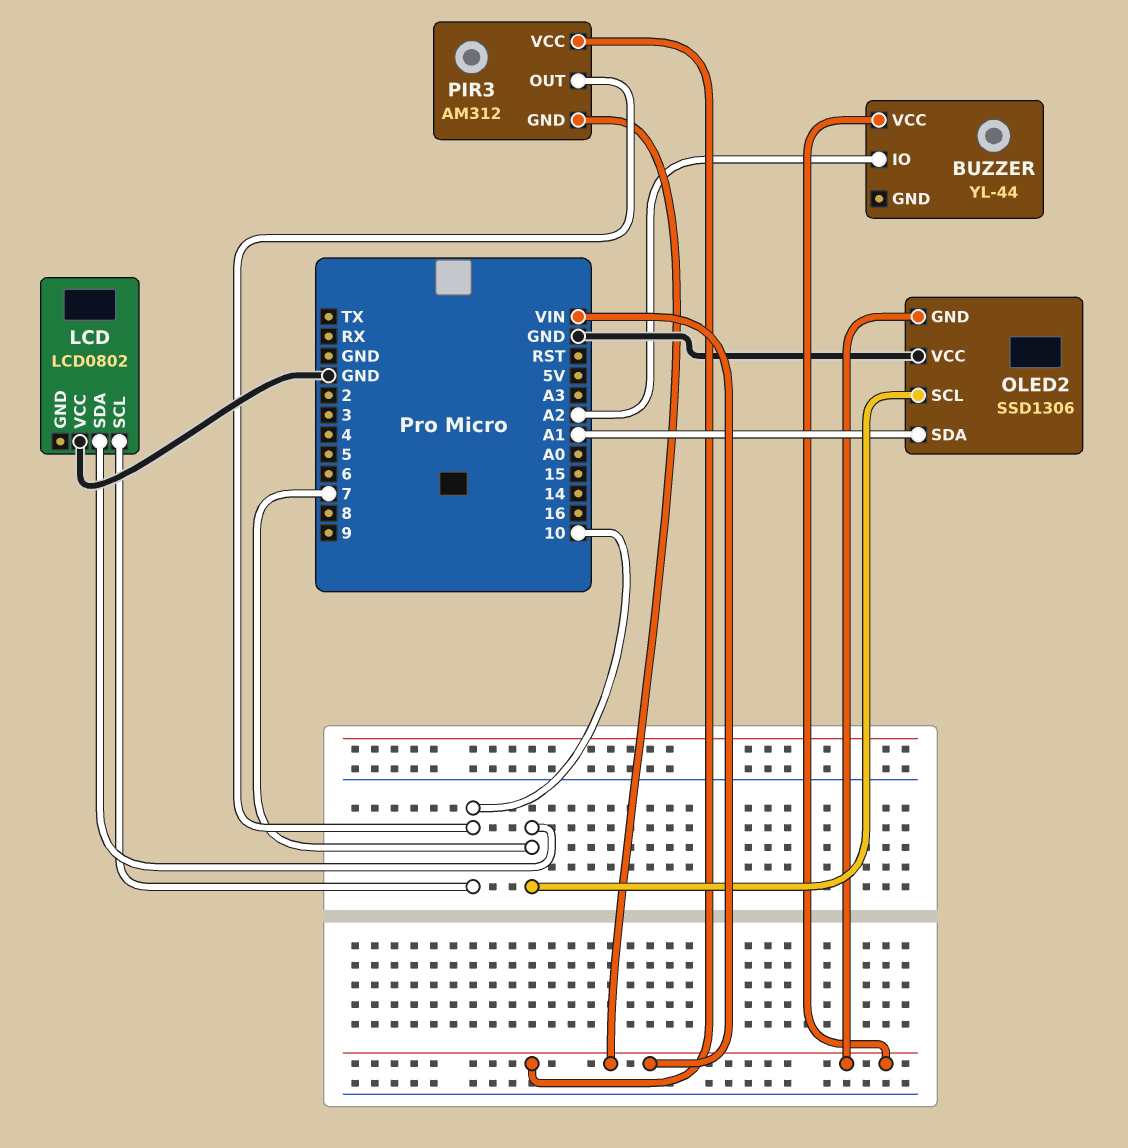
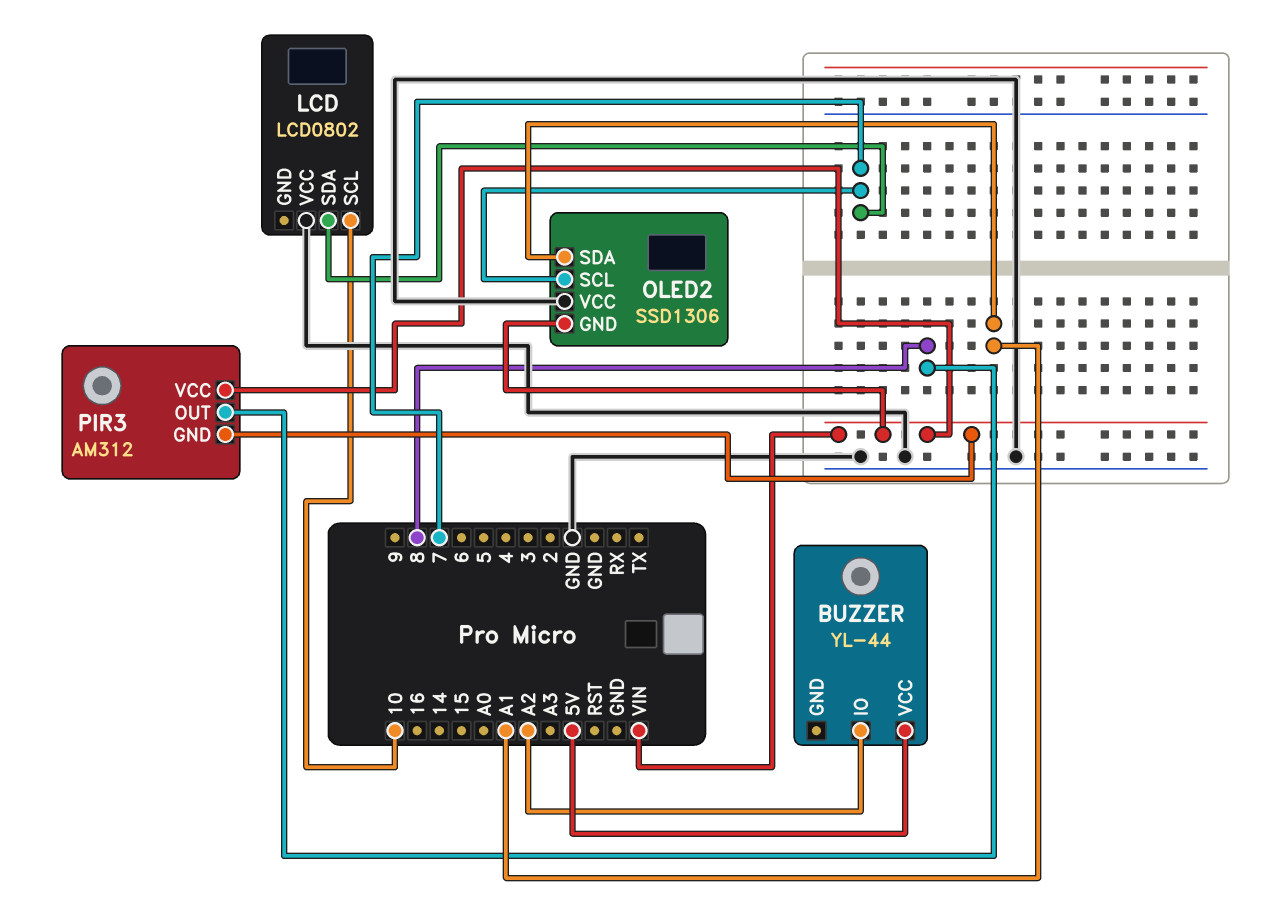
BUZZER pin VCC: VIN -> 5V
PIR3 pin OUT: 10 -> 8

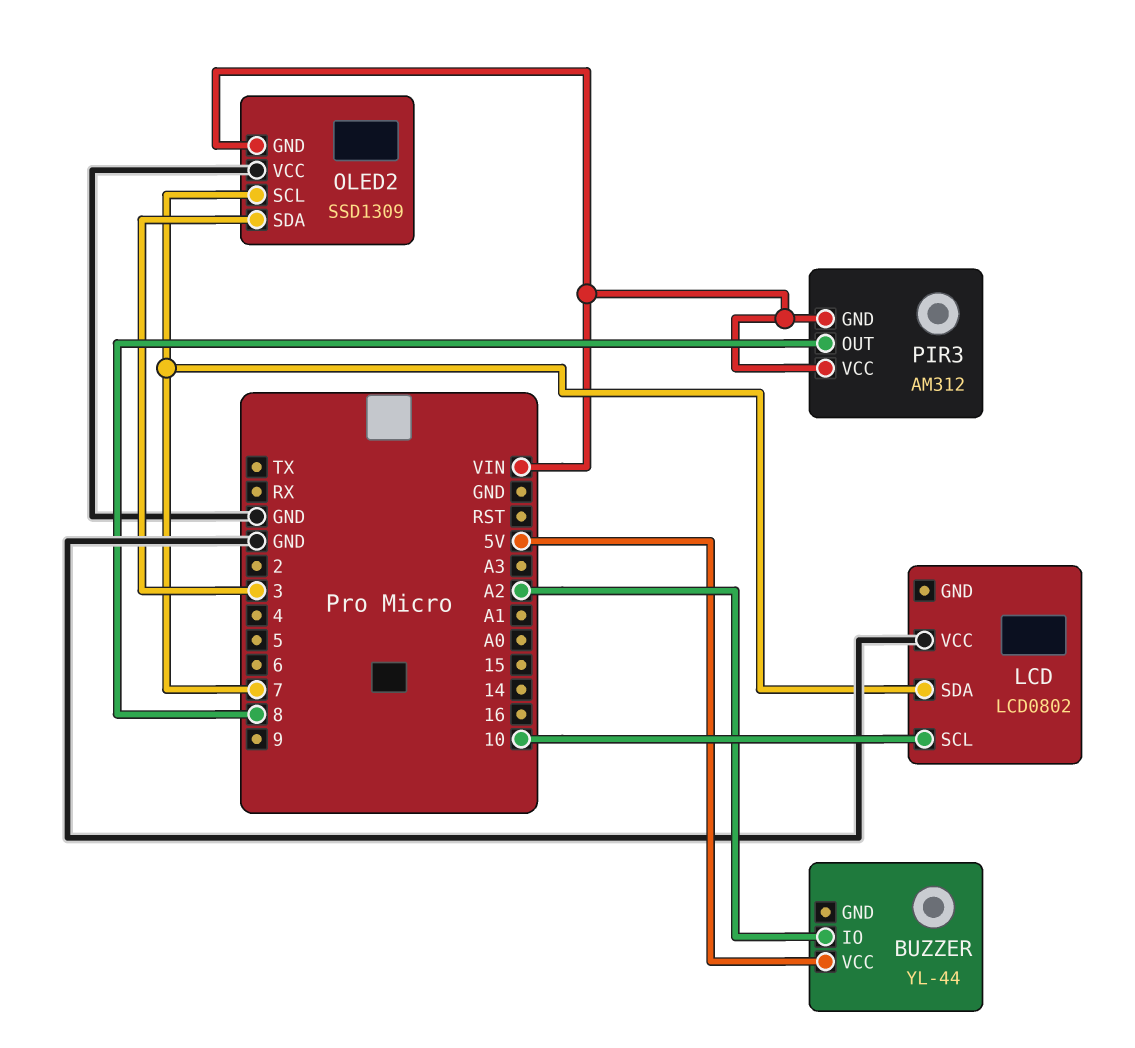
OLED2: SSD1306 -> SSD1309
OLED2 pin SDA: A1 -> 3

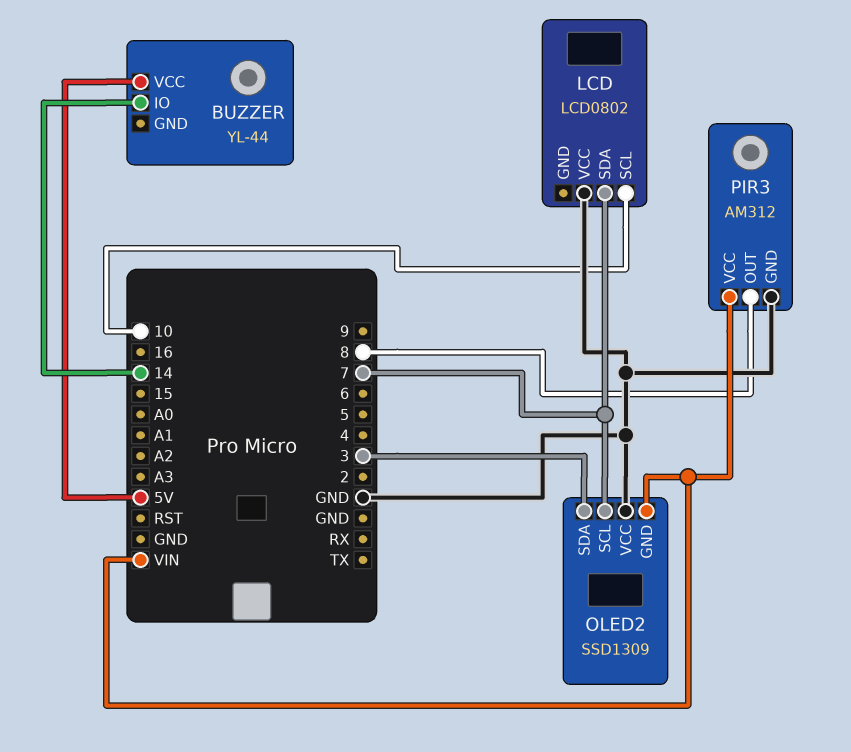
BUZZER pin IO: A2 -> 14
PIR3 pin GND: VIN -> GND

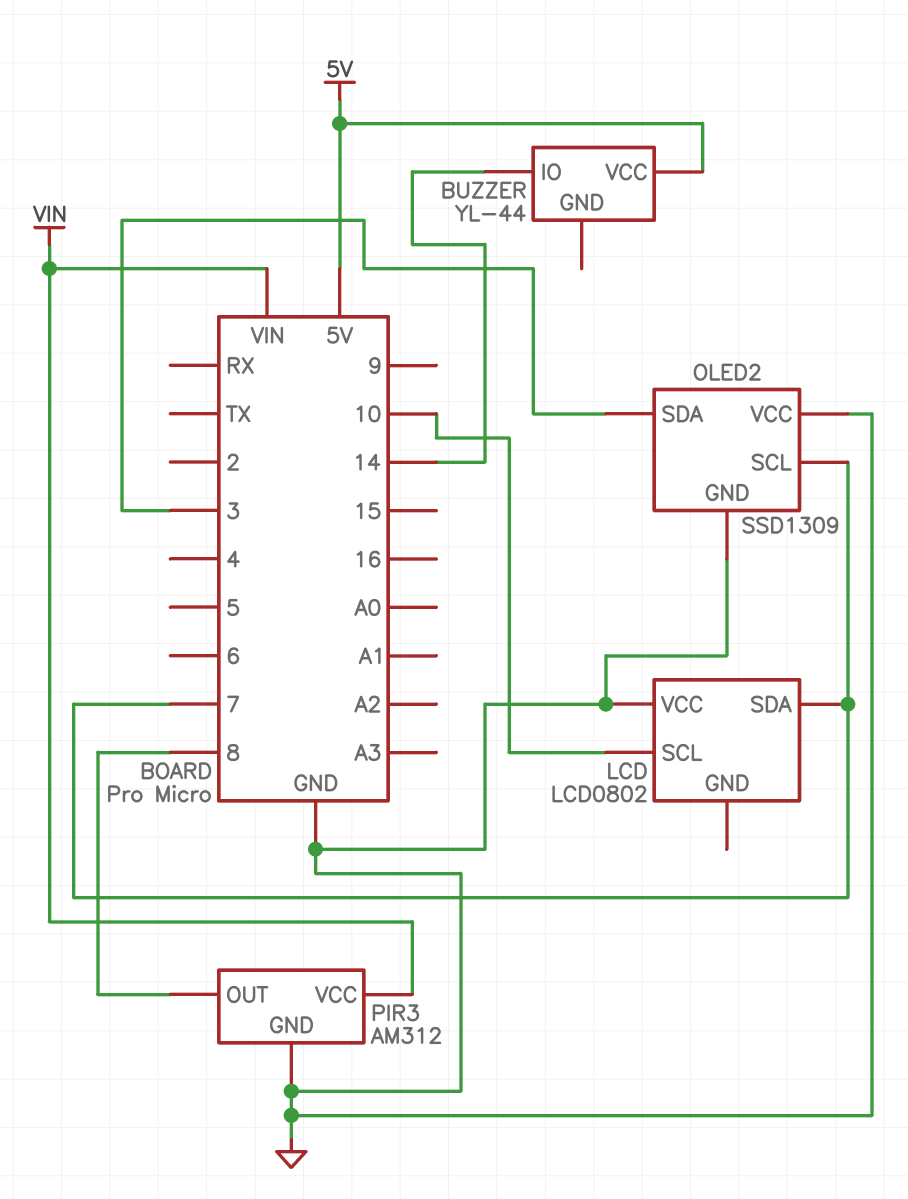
OLED2 pin GND: VIN -> GND

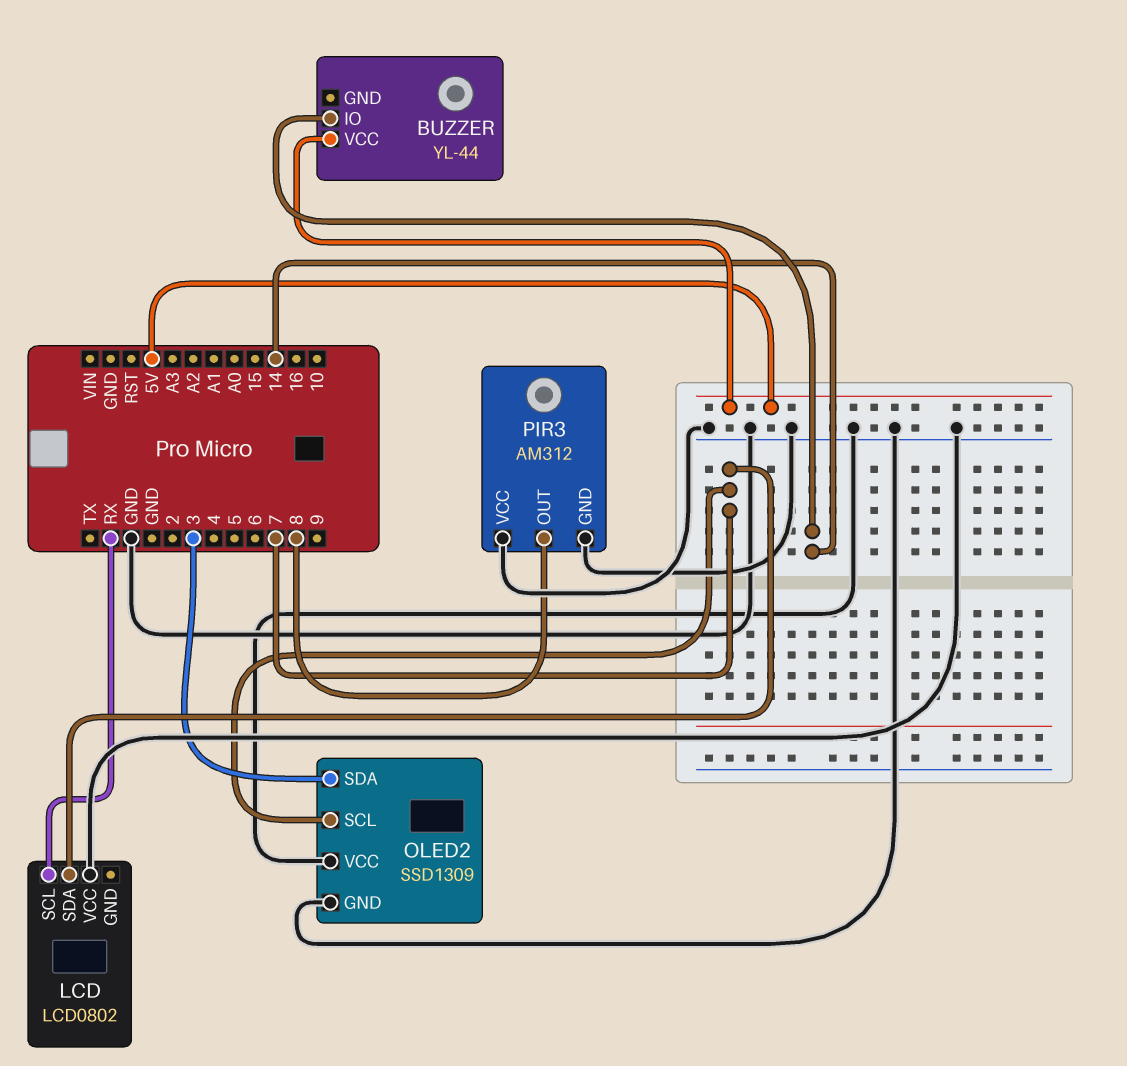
LCD pin SCL: 10 -> RX
PIR3 pin VCC: VIN -> GND

